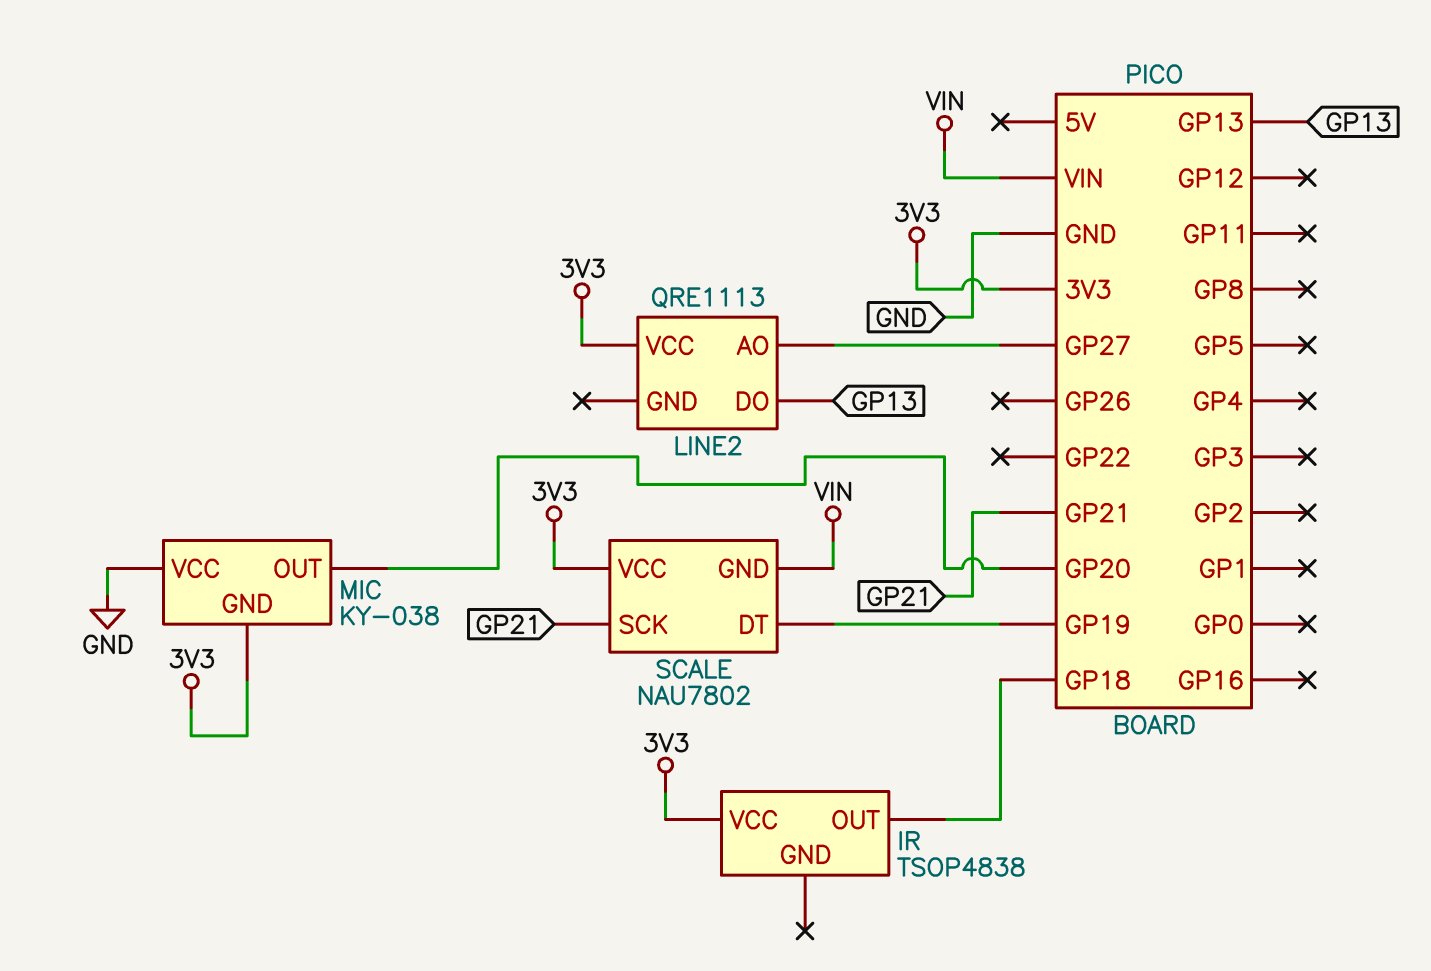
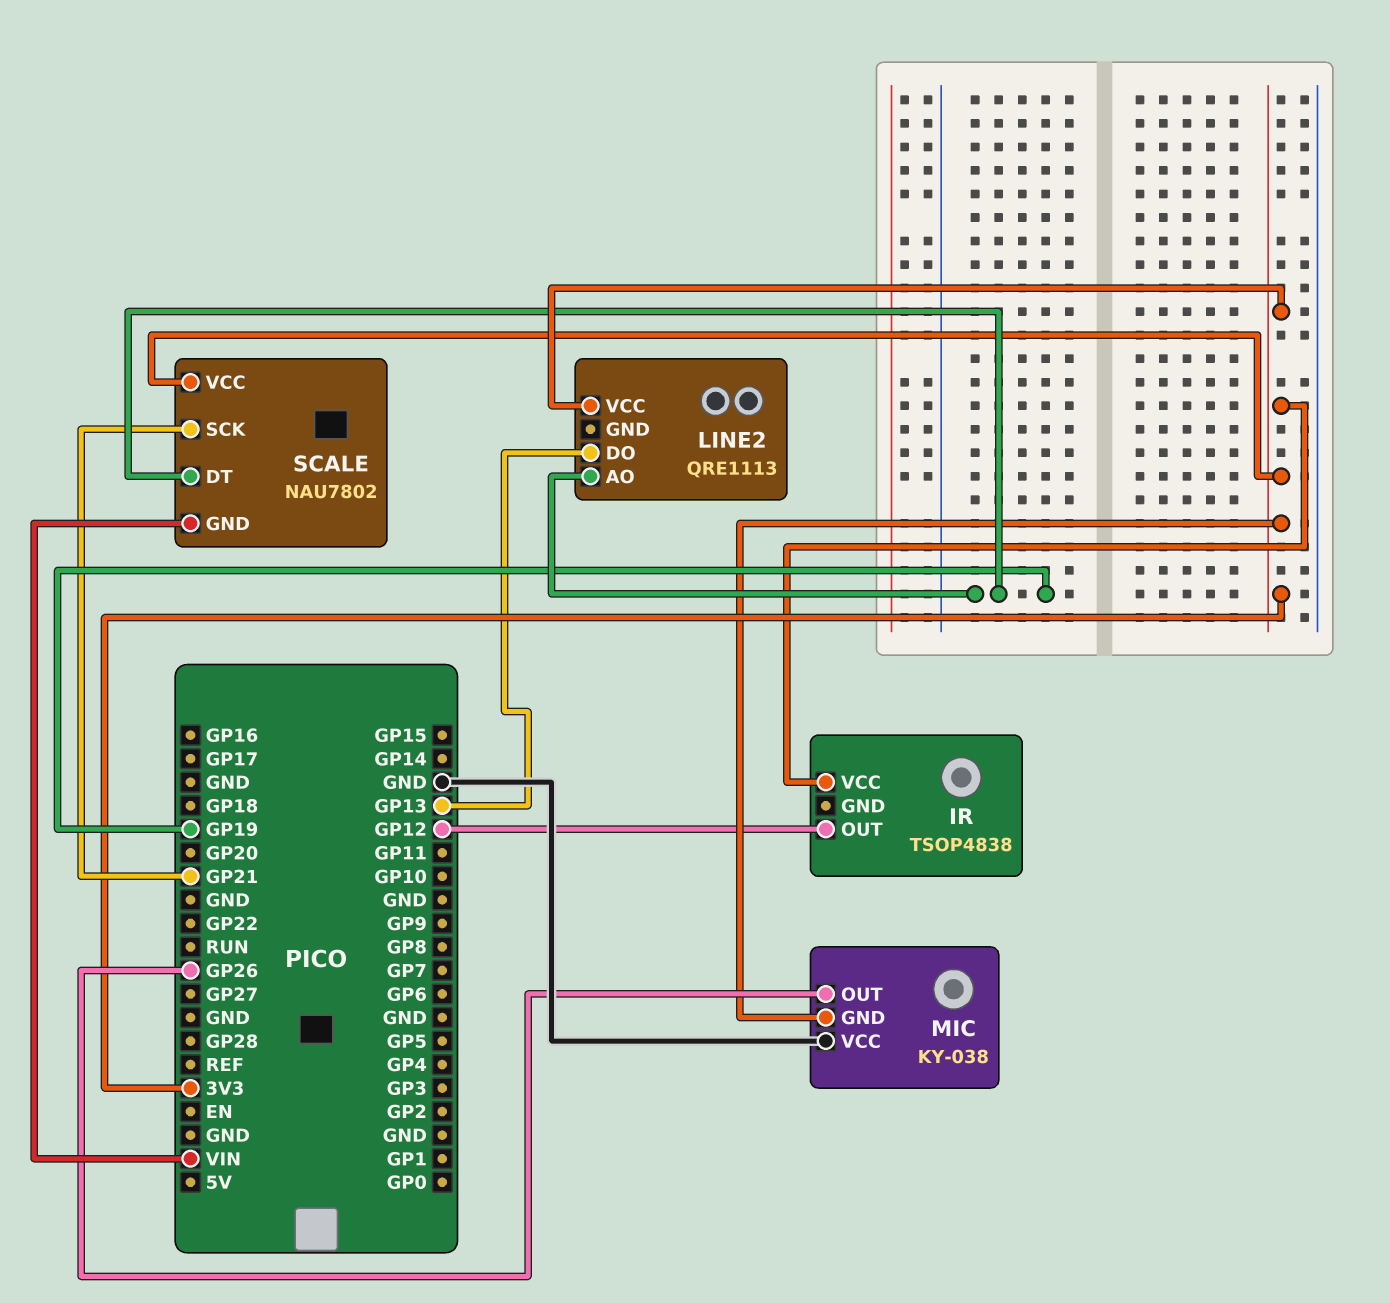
IR pin OUT: GP18 -> GP12
LINE2 pin AO: GP27 -> GP19
MIC pin OUT: GP20 -> GP26

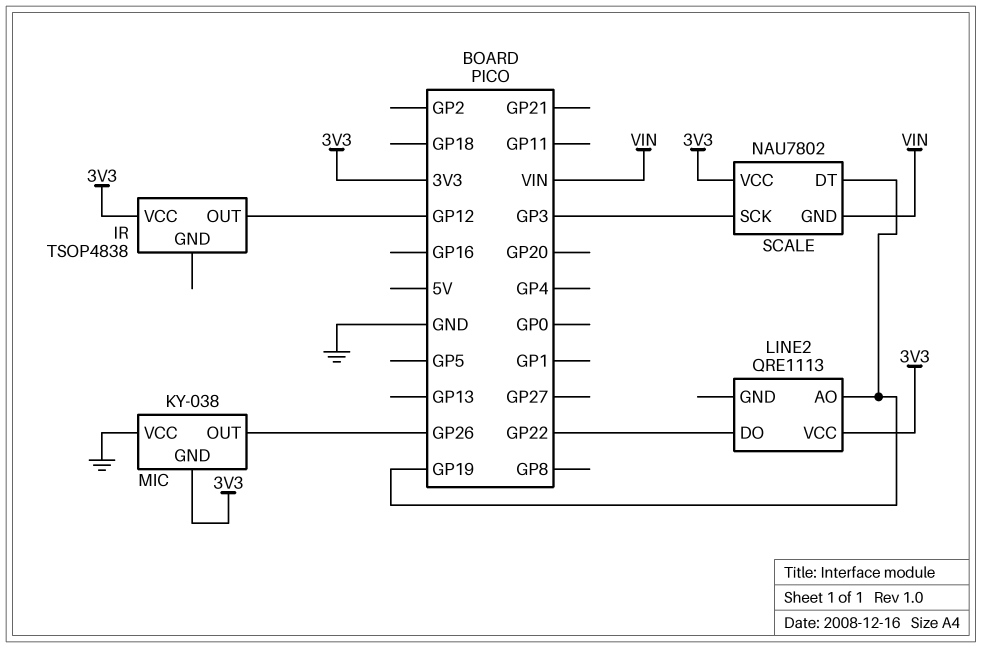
LINE2 pin DO: GP13 -> GP22
SCALE pin SCK: GP21 -> GP3

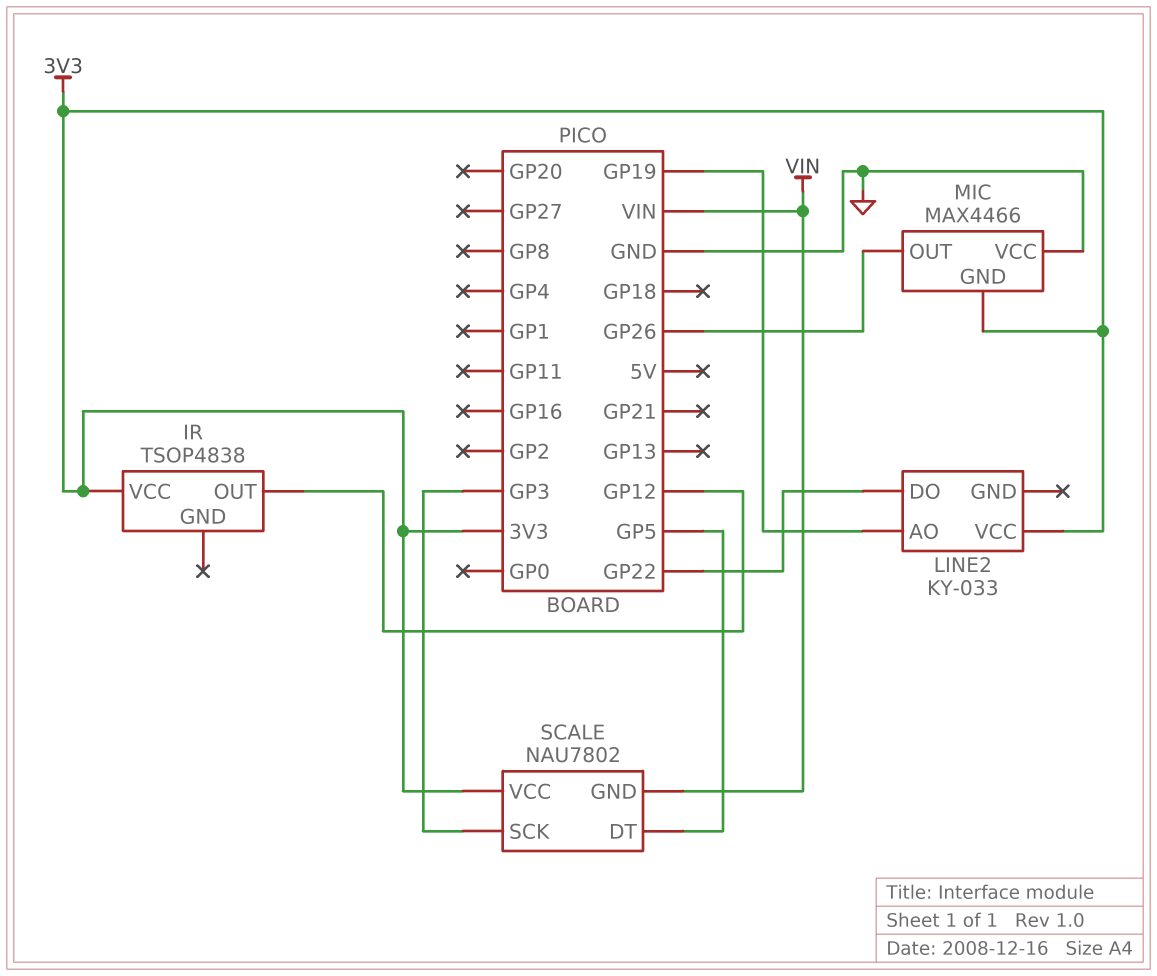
LINE2: QRE1113 -> KY-033
MIC: KY-038 -> MAX4466
SCALE pin DT: GP19 -> GP5

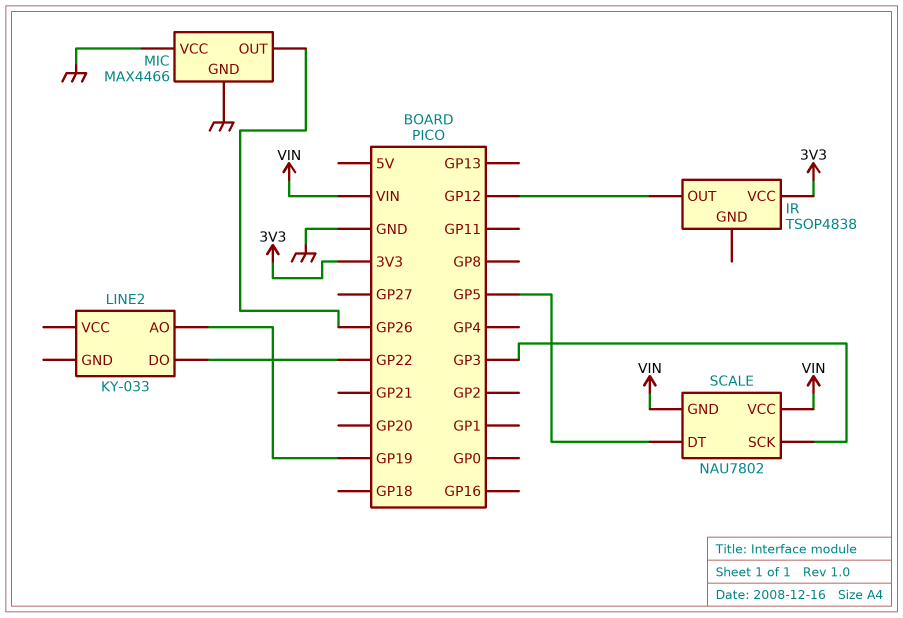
LINE2 pin VCC: 3V3 -> none
MIC pin GND: 3V3 -> GND
SCALE pin VCC: 3V3 -> VIN

